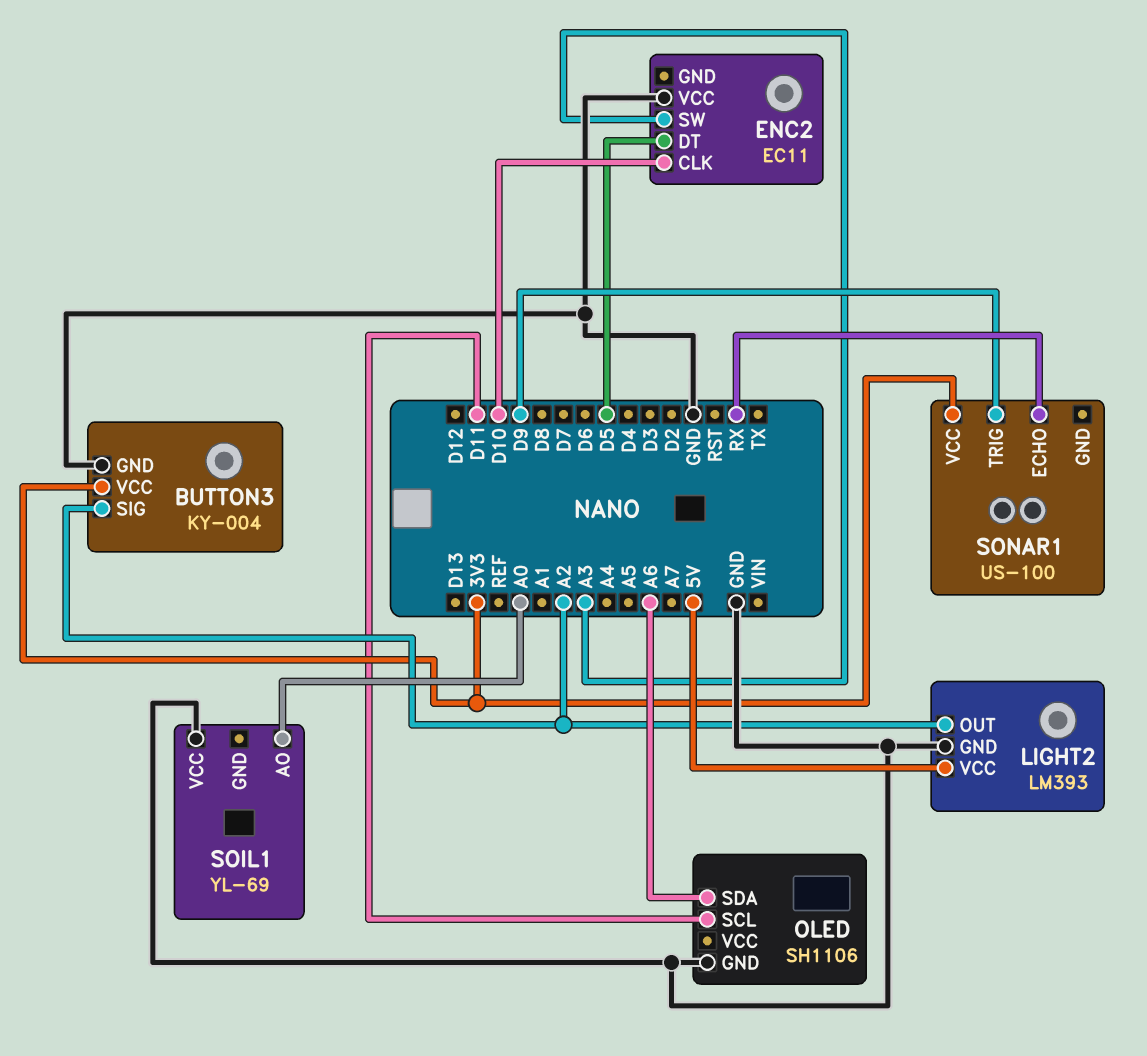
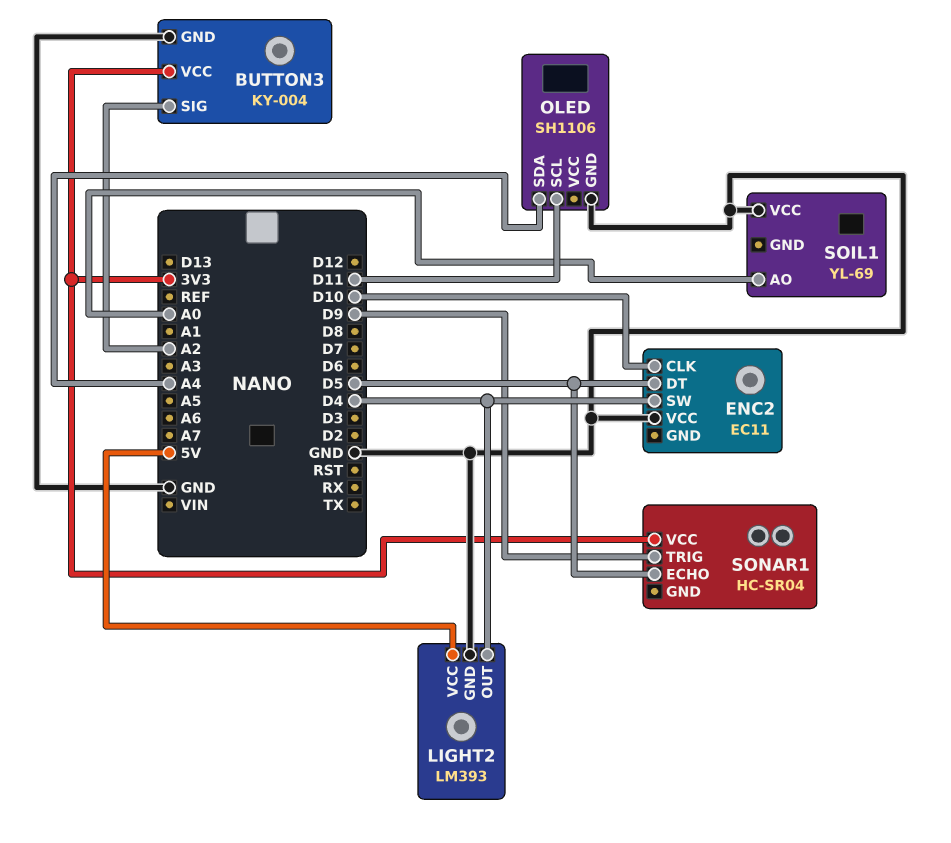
ENC2 pin SW: A3 -> D4
LIGHT2 pin OUT: A2 -> D4
OLED pin SDA: A6 -> A4
SONAR1: US-100 -> HC-SR04
SONAR1 pin ECHO: RX -> D5

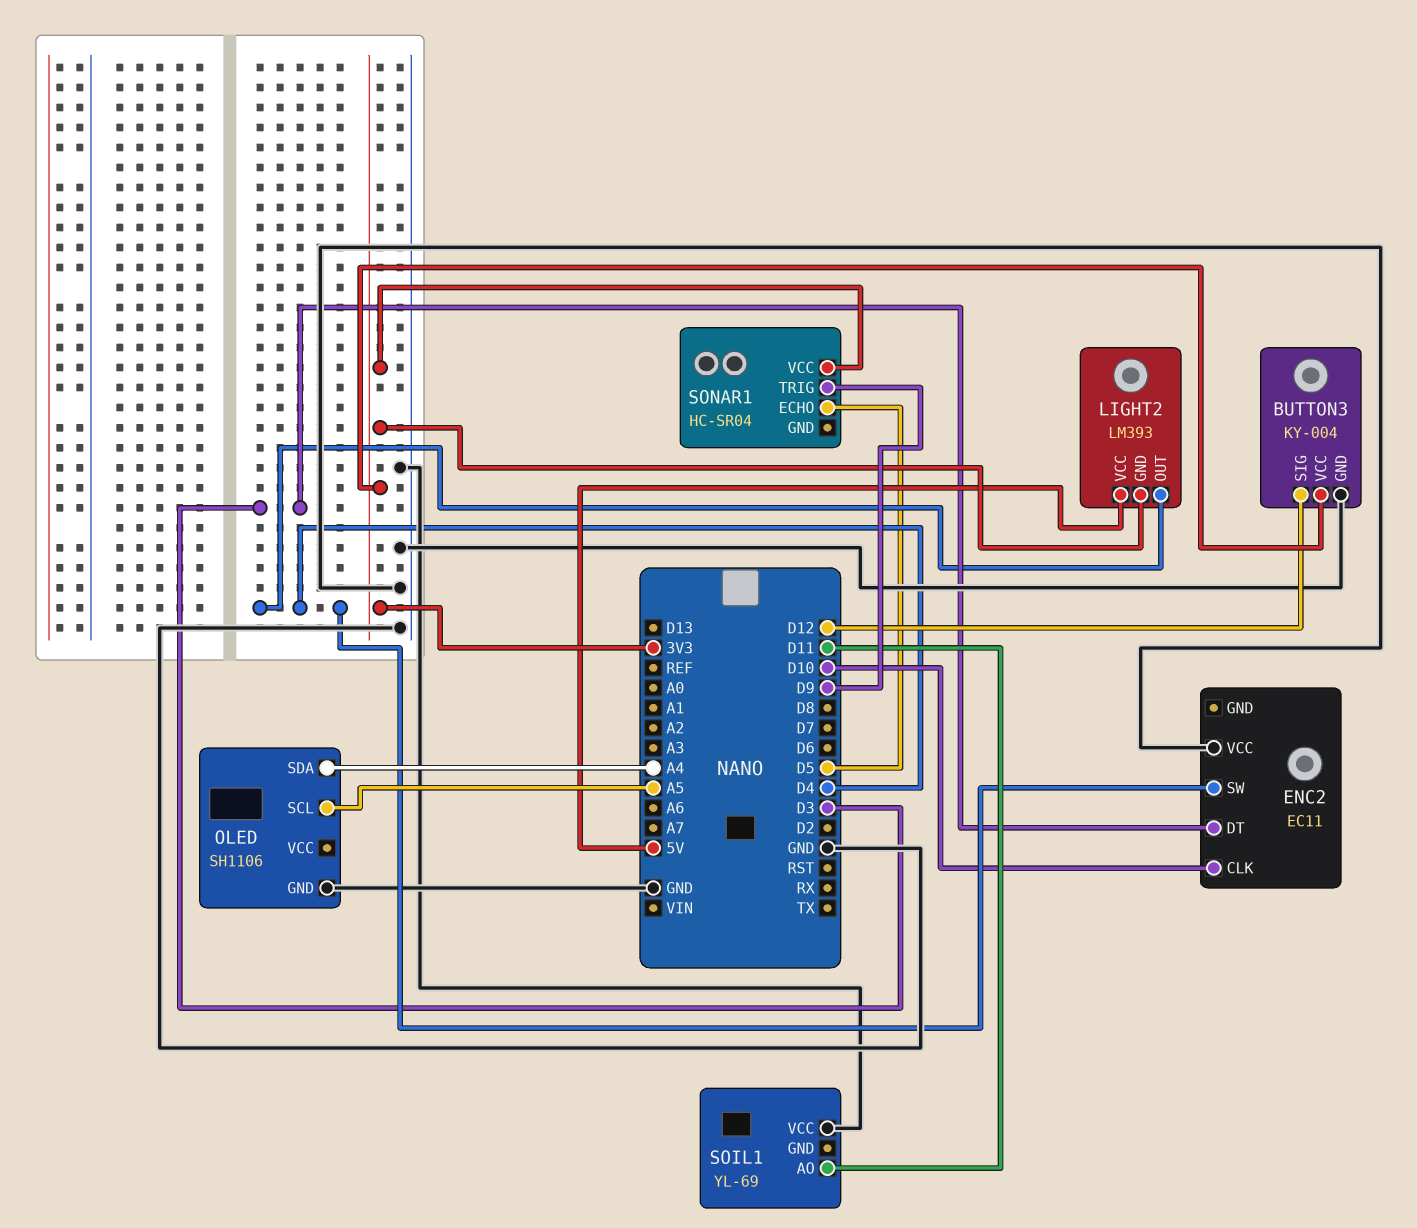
BUTTON3 pin SIG: A2 -> D12
ENC2 pin DT: D5 -> D3
LIGHT2 pin GND: GND -> 3V3
OLED pin SCL: D11 -> A5
SOIL1 pin AO: A0 -> D11

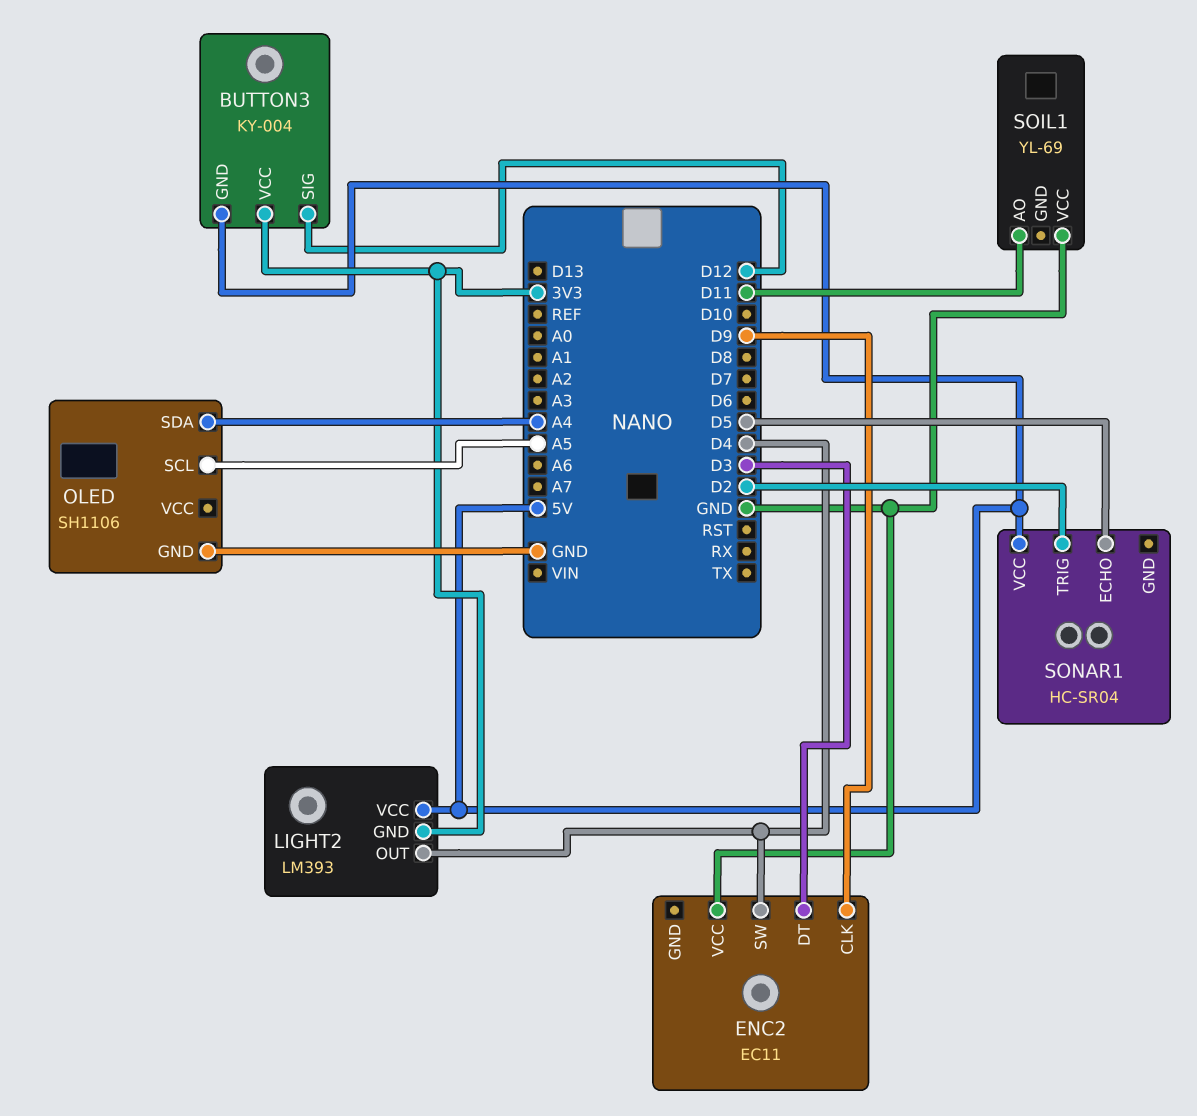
BUTTON3 pin GND: GND -> 5V
ENC2 pin CLK: D10 -> D9
SONAR1 pin TRIG: D9 -> D2
SONAR1 pin VCC: 3V3 -> 5V

